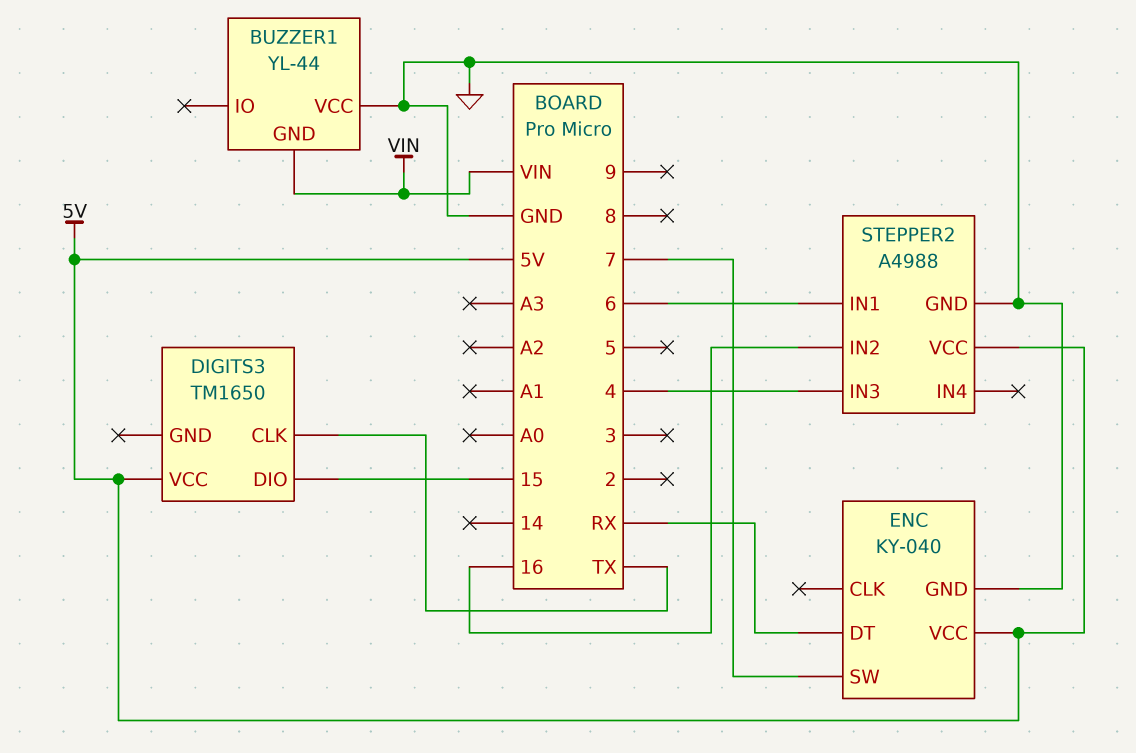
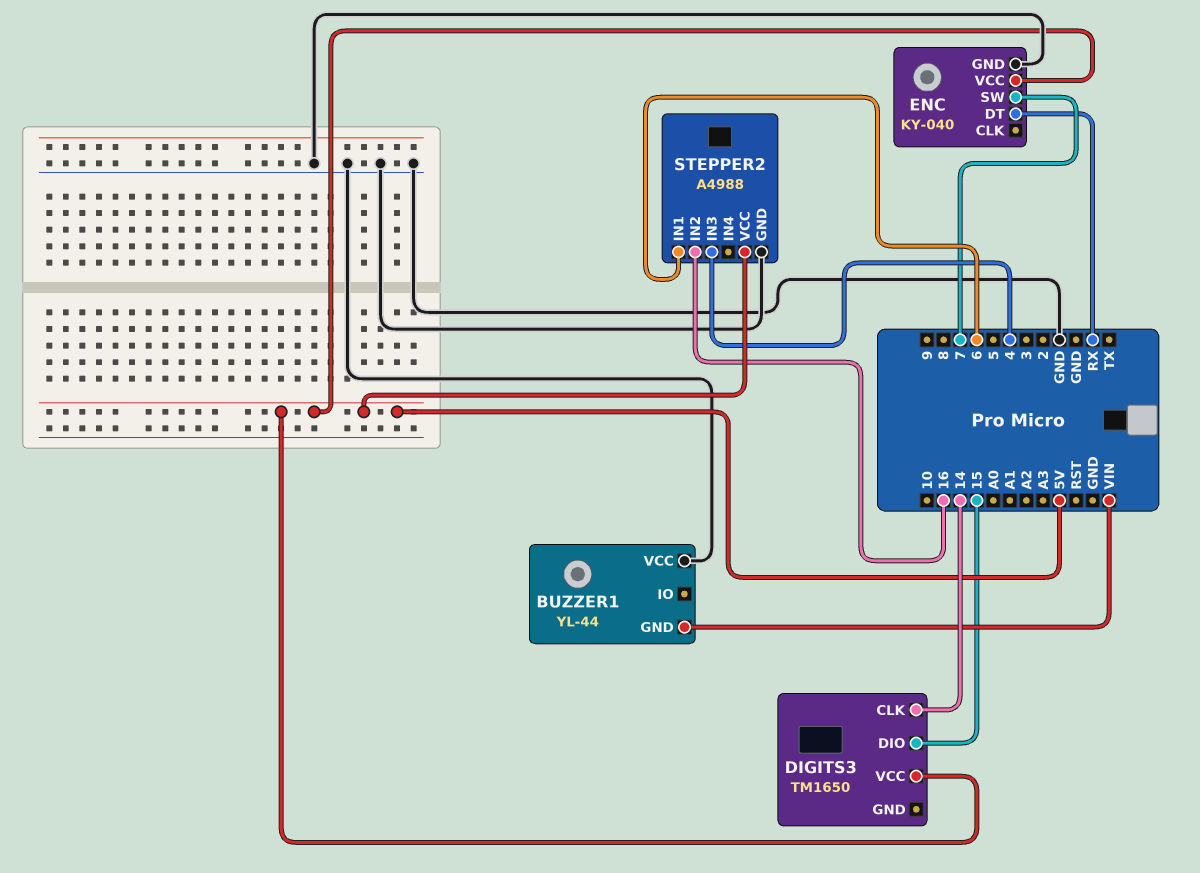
DIGITS3 pin CLK: TX -> 14

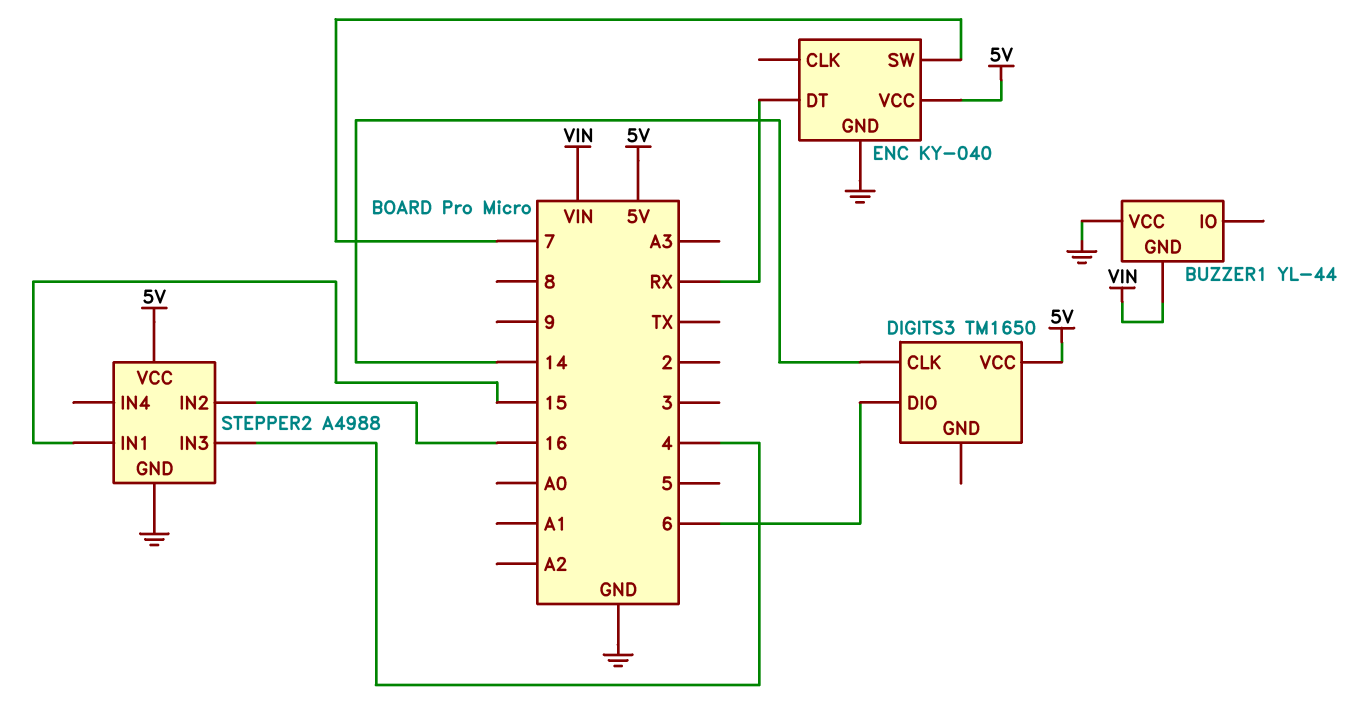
DIGITS3 pin DIO: 15 -> 6
STEPPER2 pin IN1: 6 -> 15

